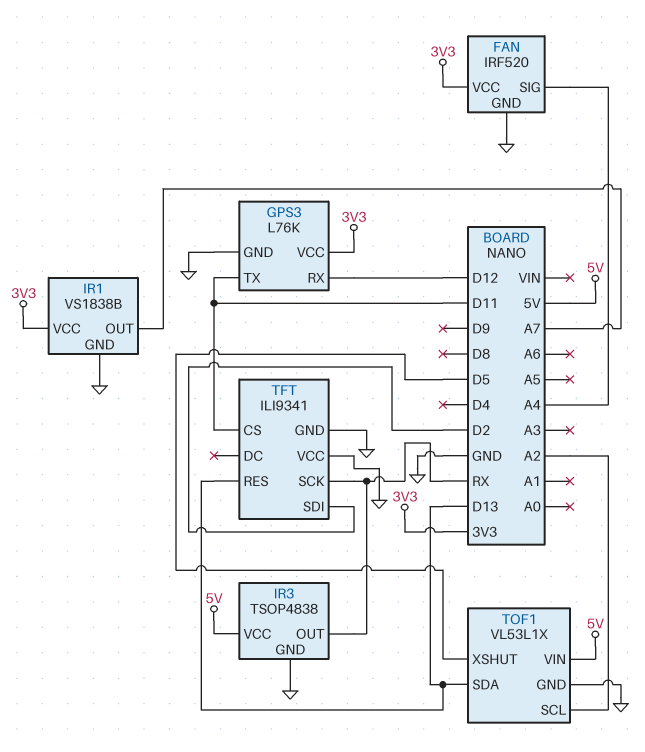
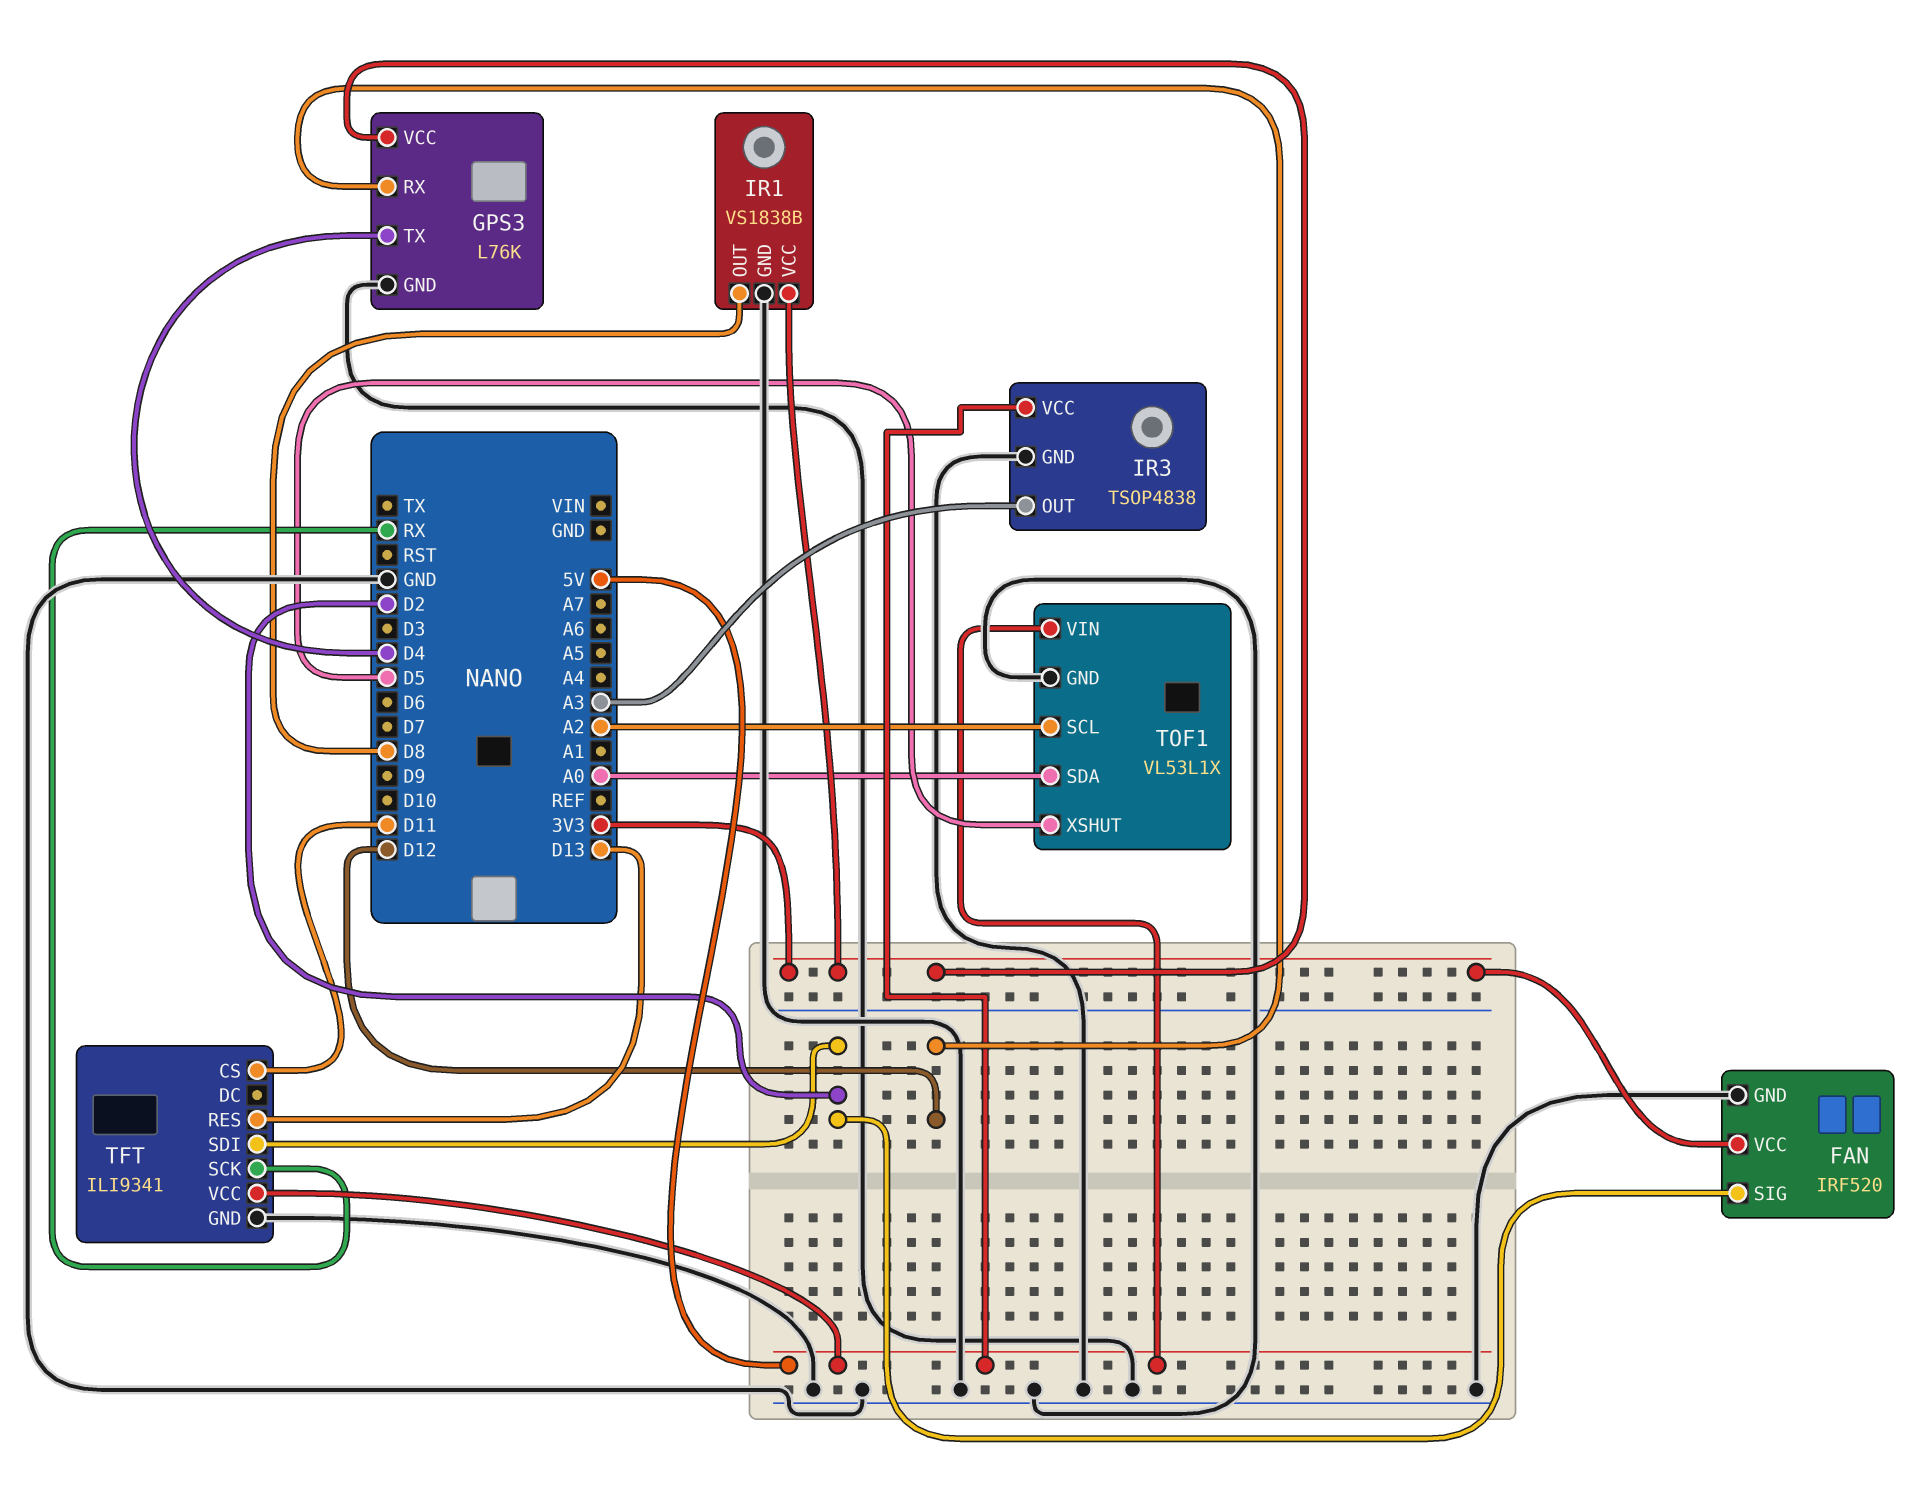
FAN pin SIG: A4 -> D2
GPS3 pin TX: D11 -> D4
IR1 pin OUT: A7 -> D8
IR3 pin OUT: RX -> A3
TFT pin VCC: GND -> 5V
TOF1 pin SDA: D13 -> A0

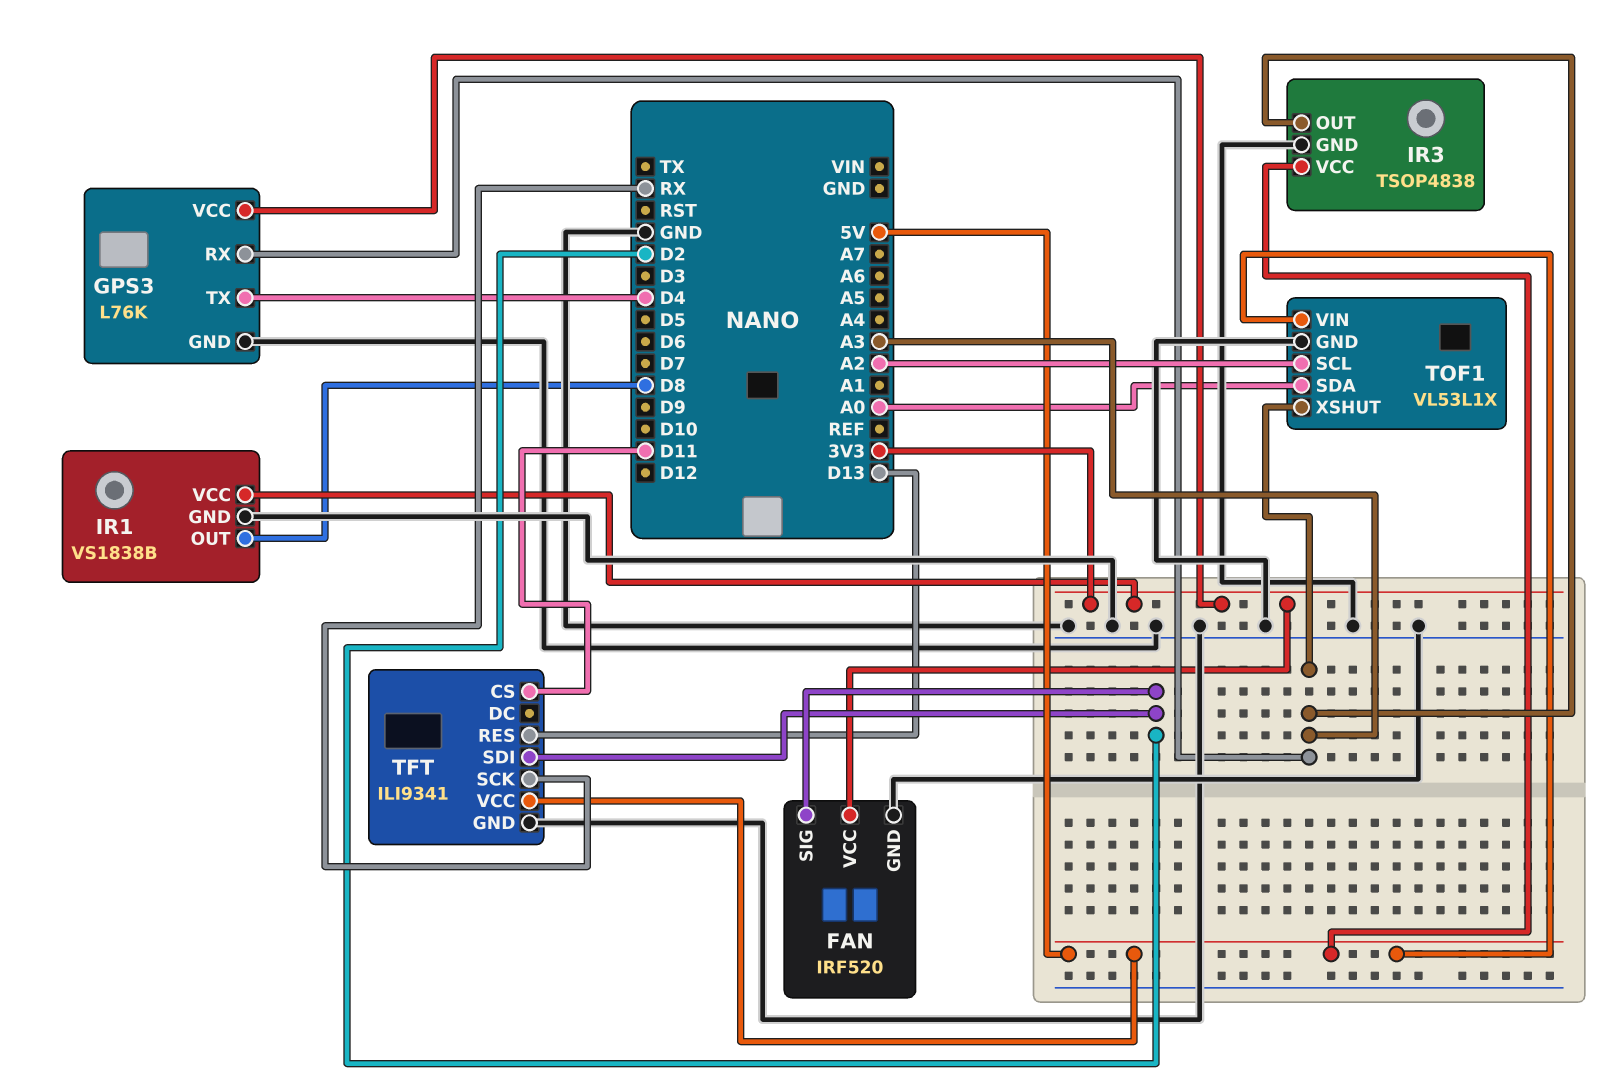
GPS3 pin RX: D12 -> A3
TOF1 pin XSHUT: D5 -> A3

